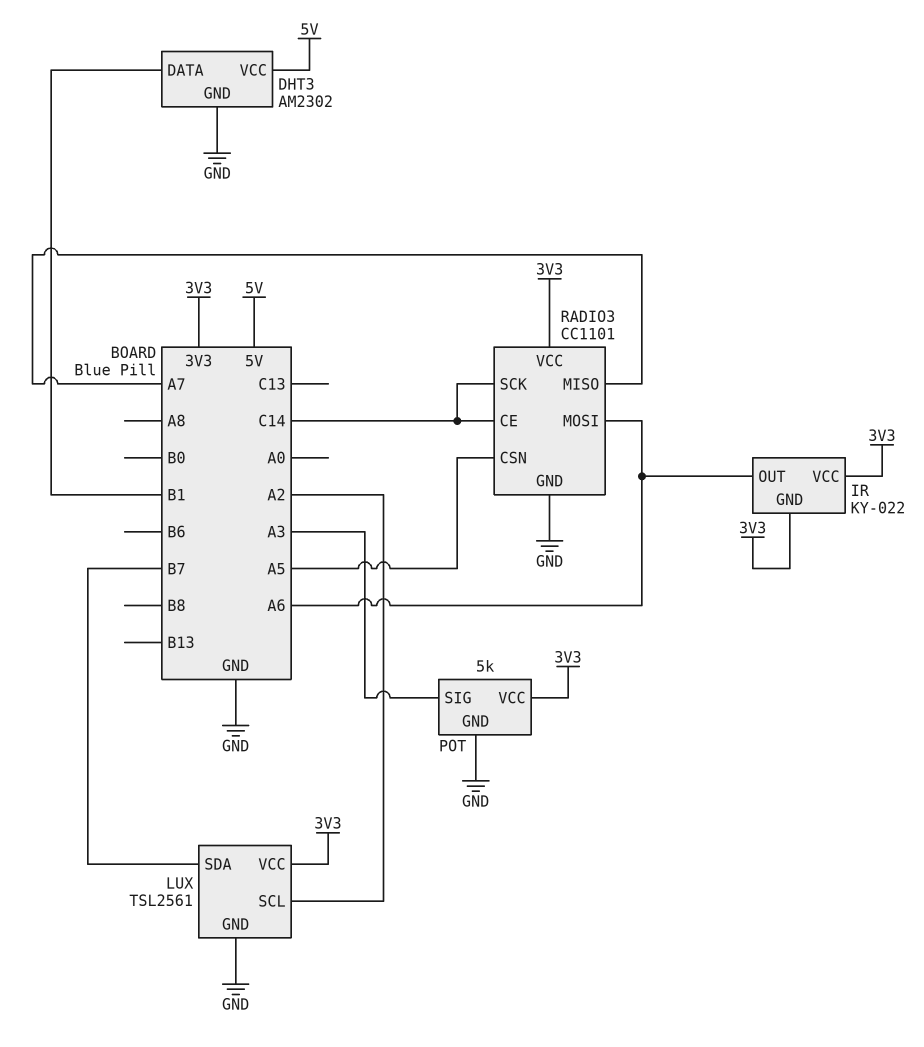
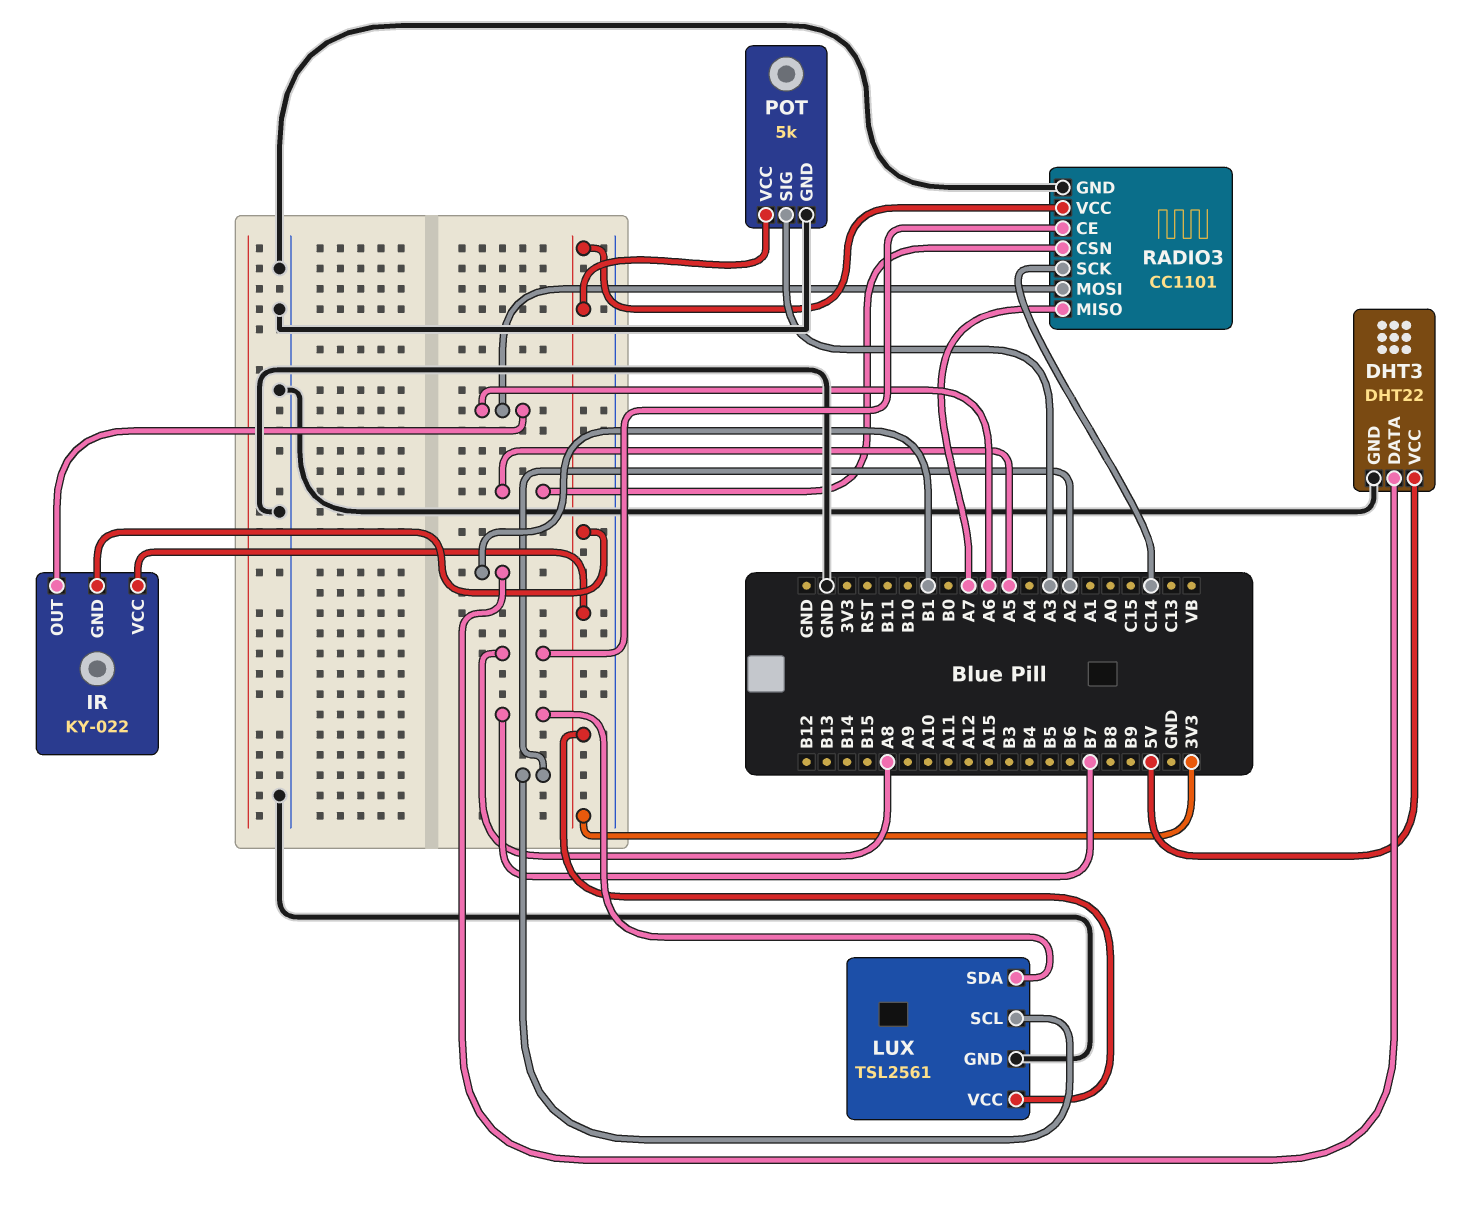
DHT3: AM2302 -> DHT22
RADIO3 pin CE: C14 -> A8

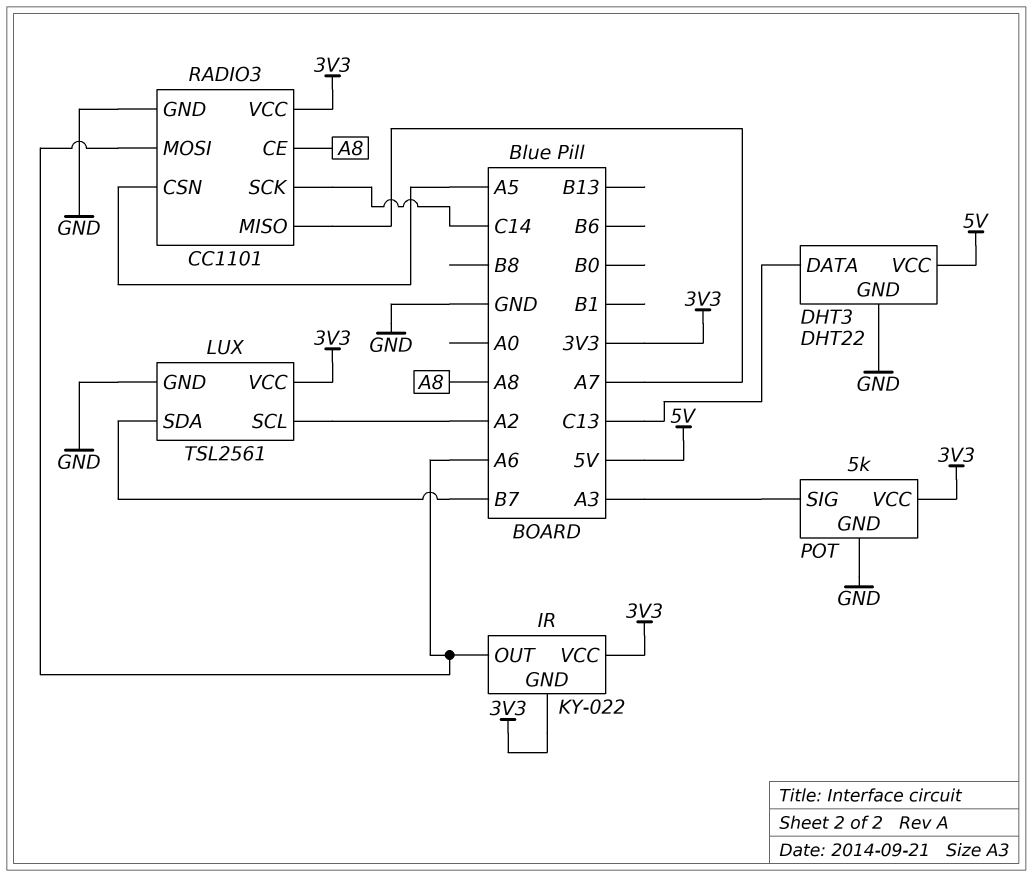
DHT3 pin DATA: B1 -> C13

